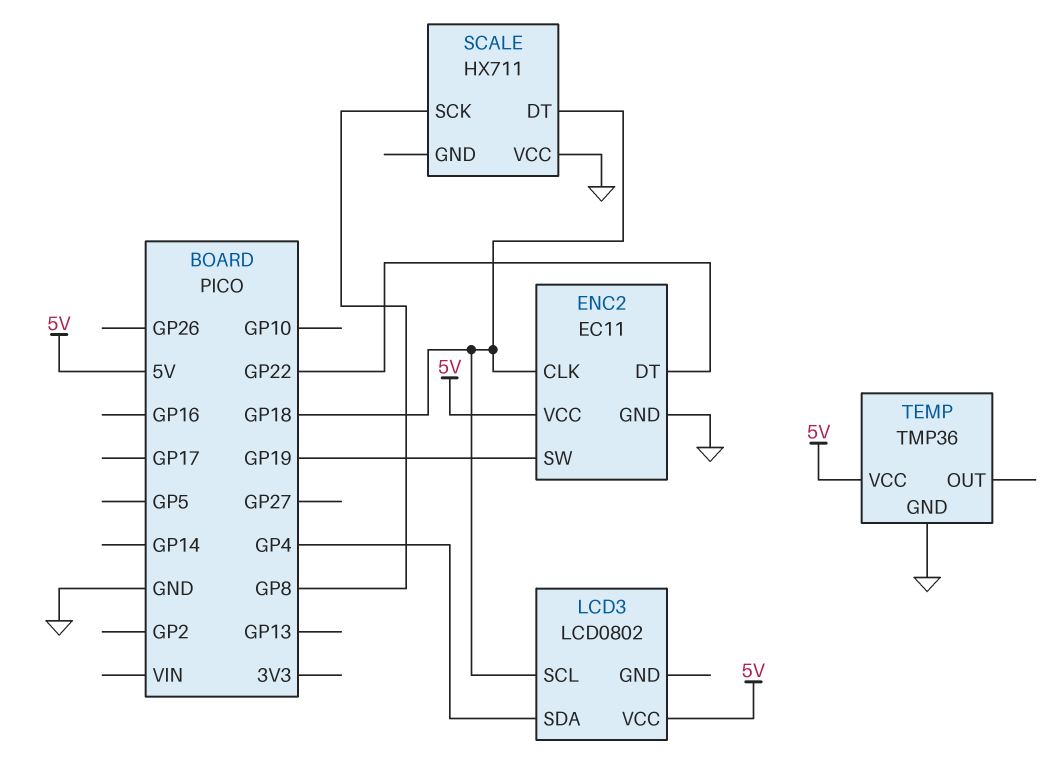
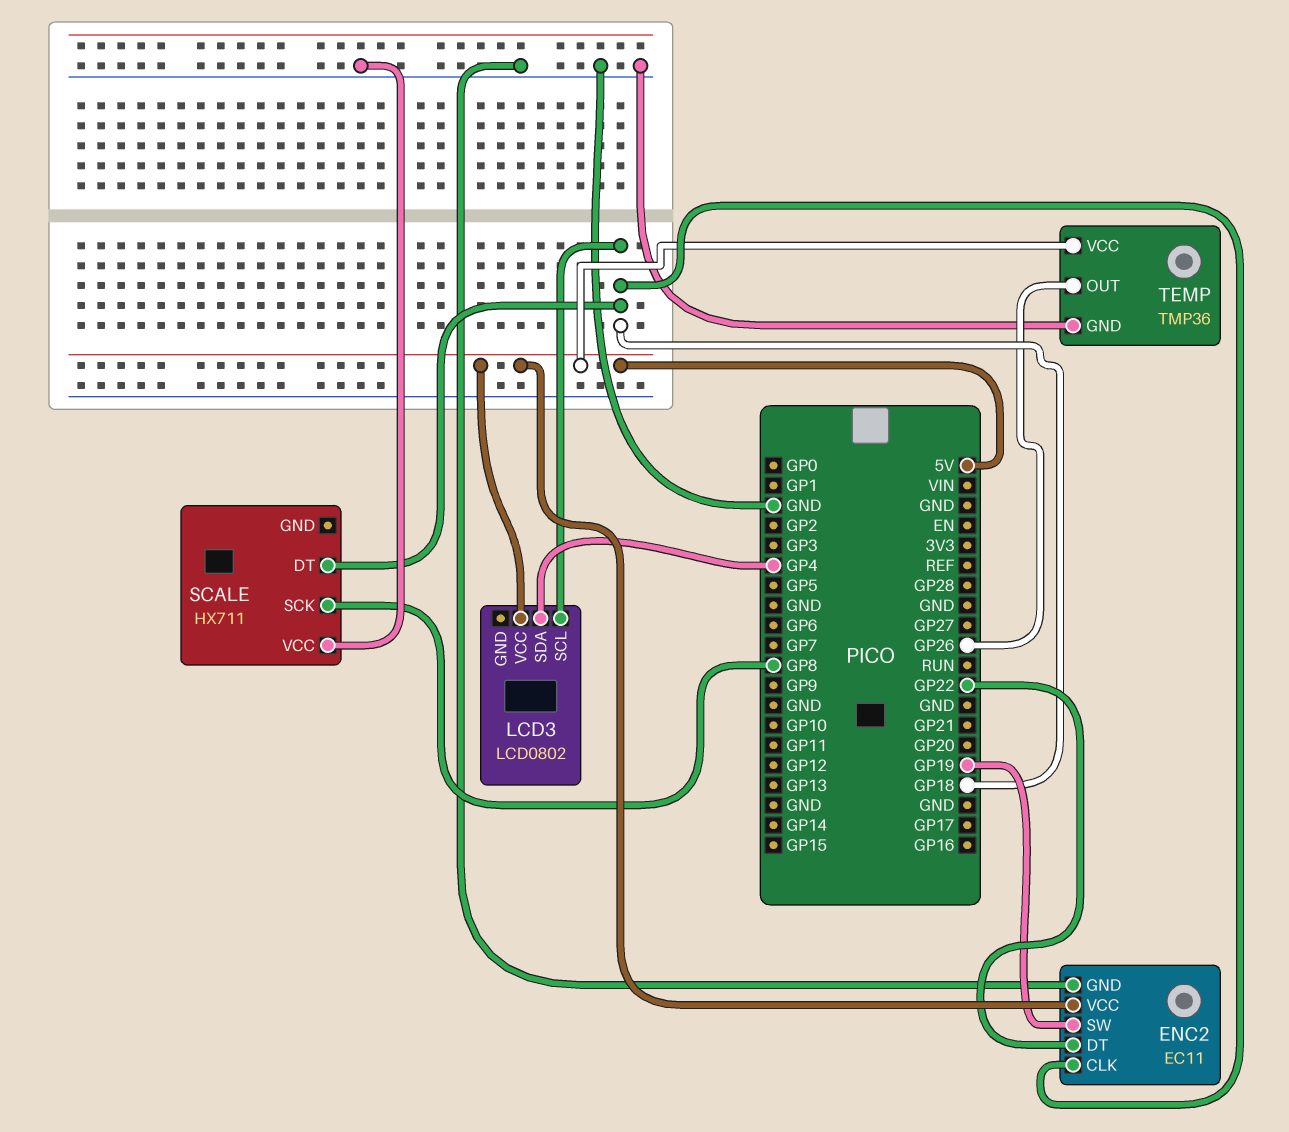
TEMP pin OUT: none -> GP26

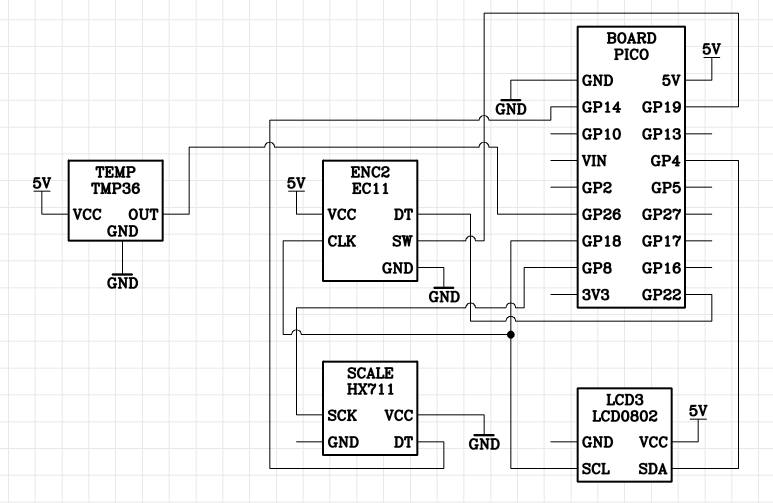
SCALE pin DT: GP18 -> GP14

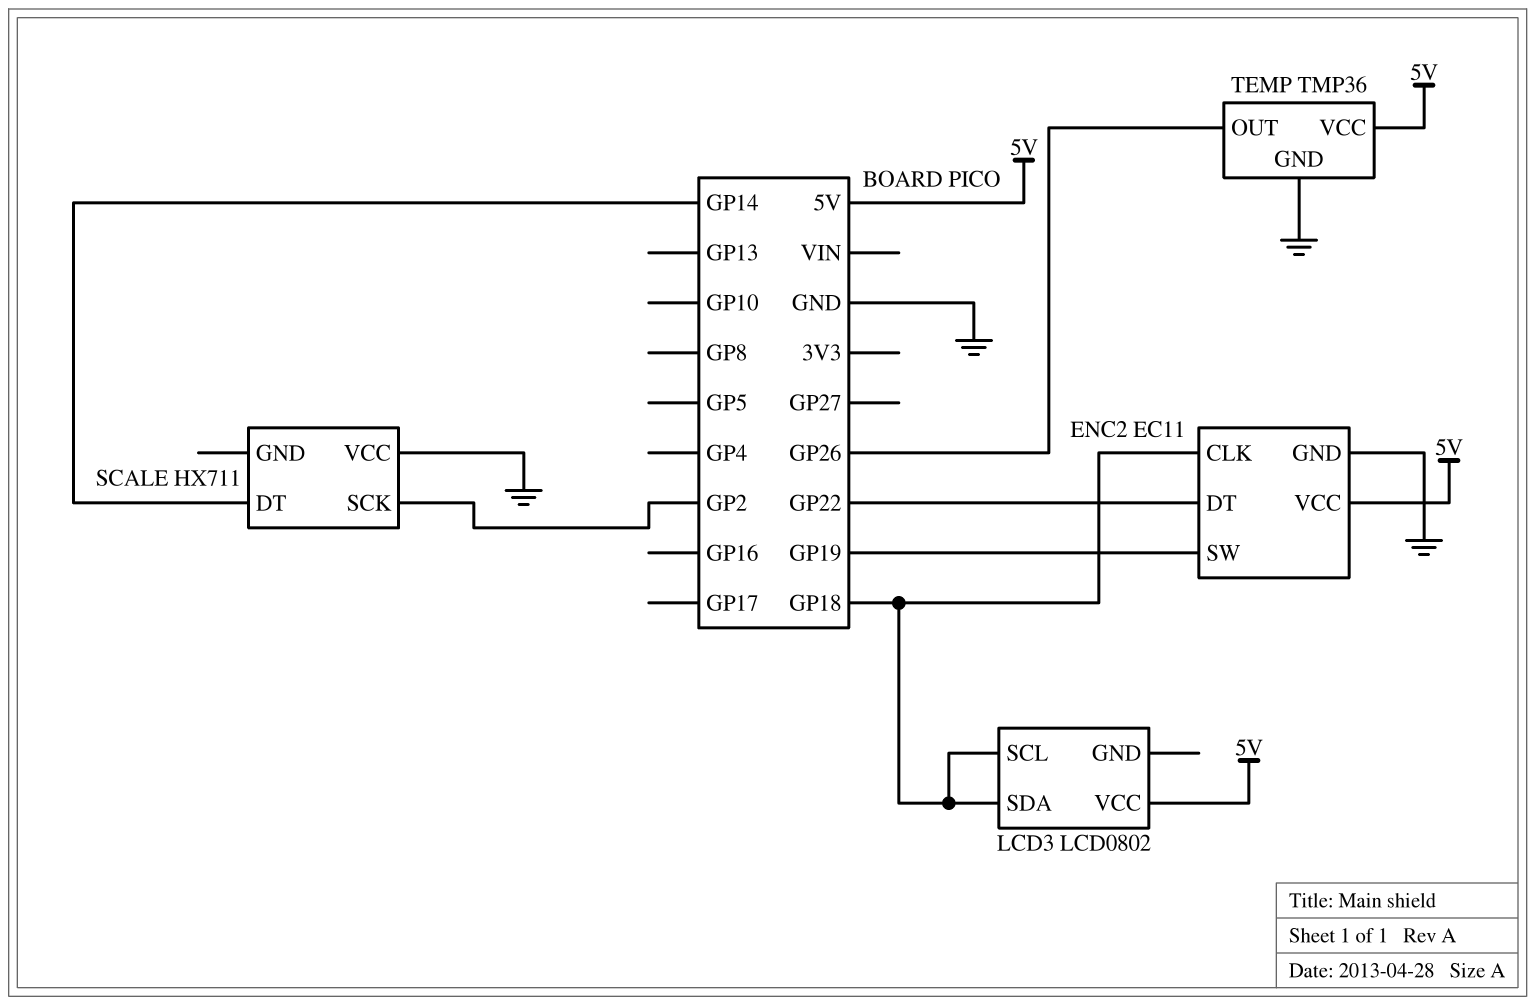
LCD3 pin SDA: GP4 -> GP18
SCALE pin SCK: GP8 -> GP2

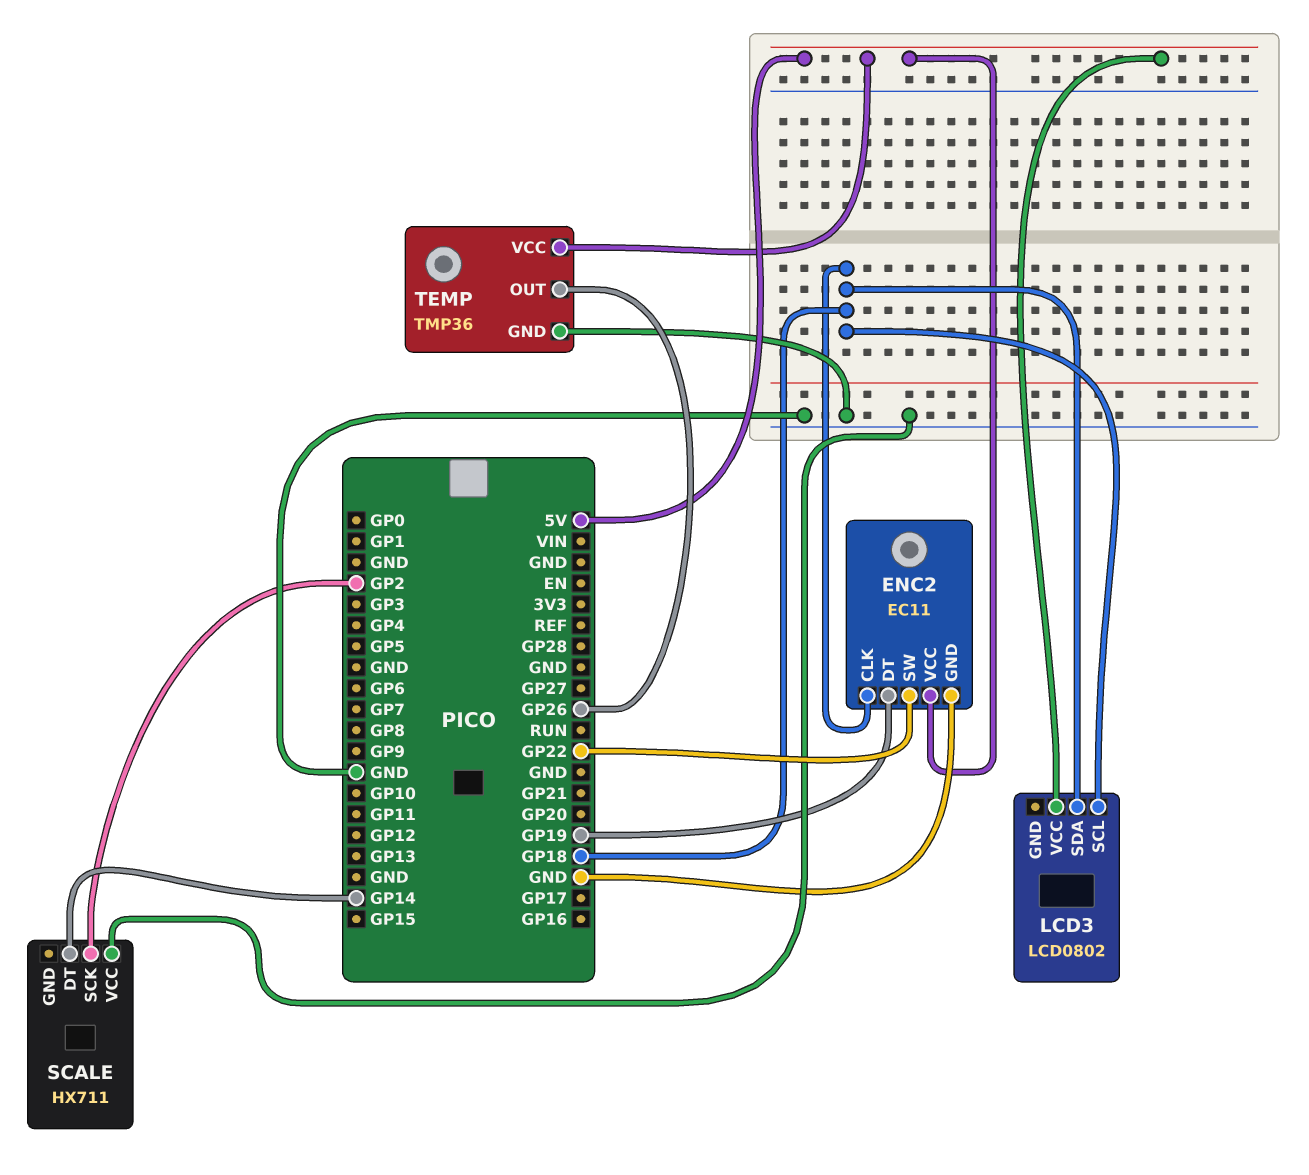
ENC2 pin DT: GP22 -> GP19
ENC2 pin SW: GP19 -> GP22

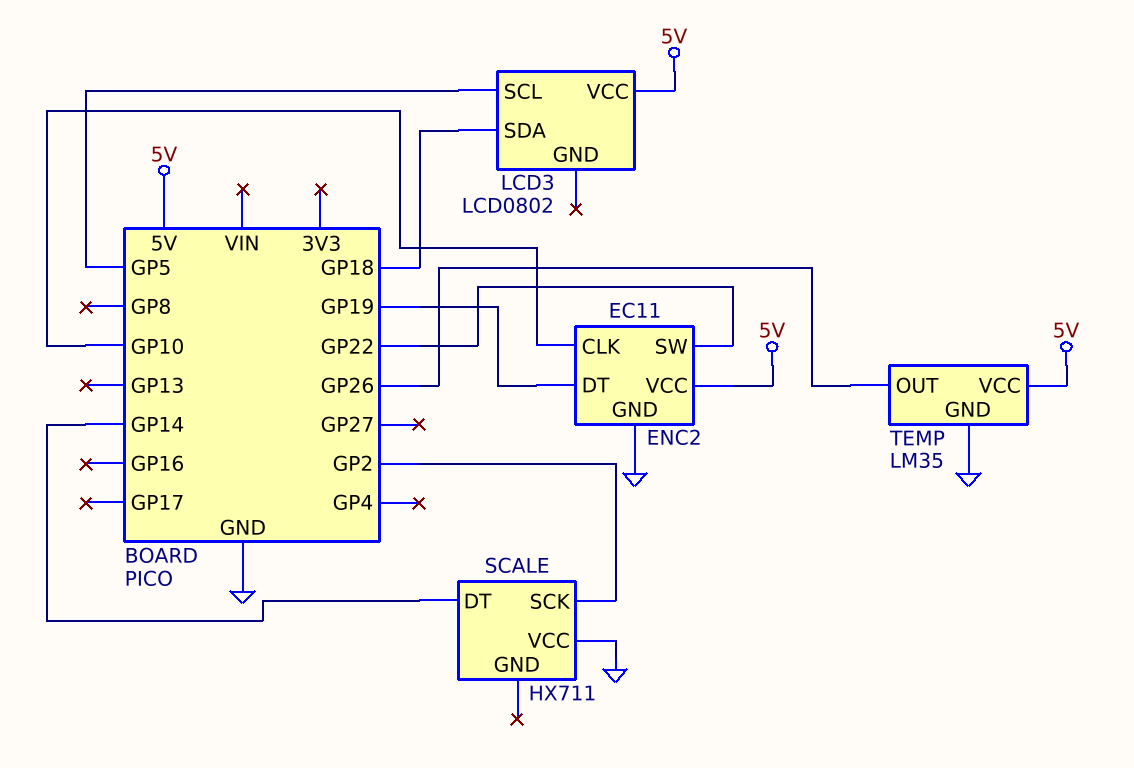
ENC2 pin CLK: GP18 -> GP10
LCD3 pin SCL: GP18 -> GP5
TEMP: TMP36 -> LM35

